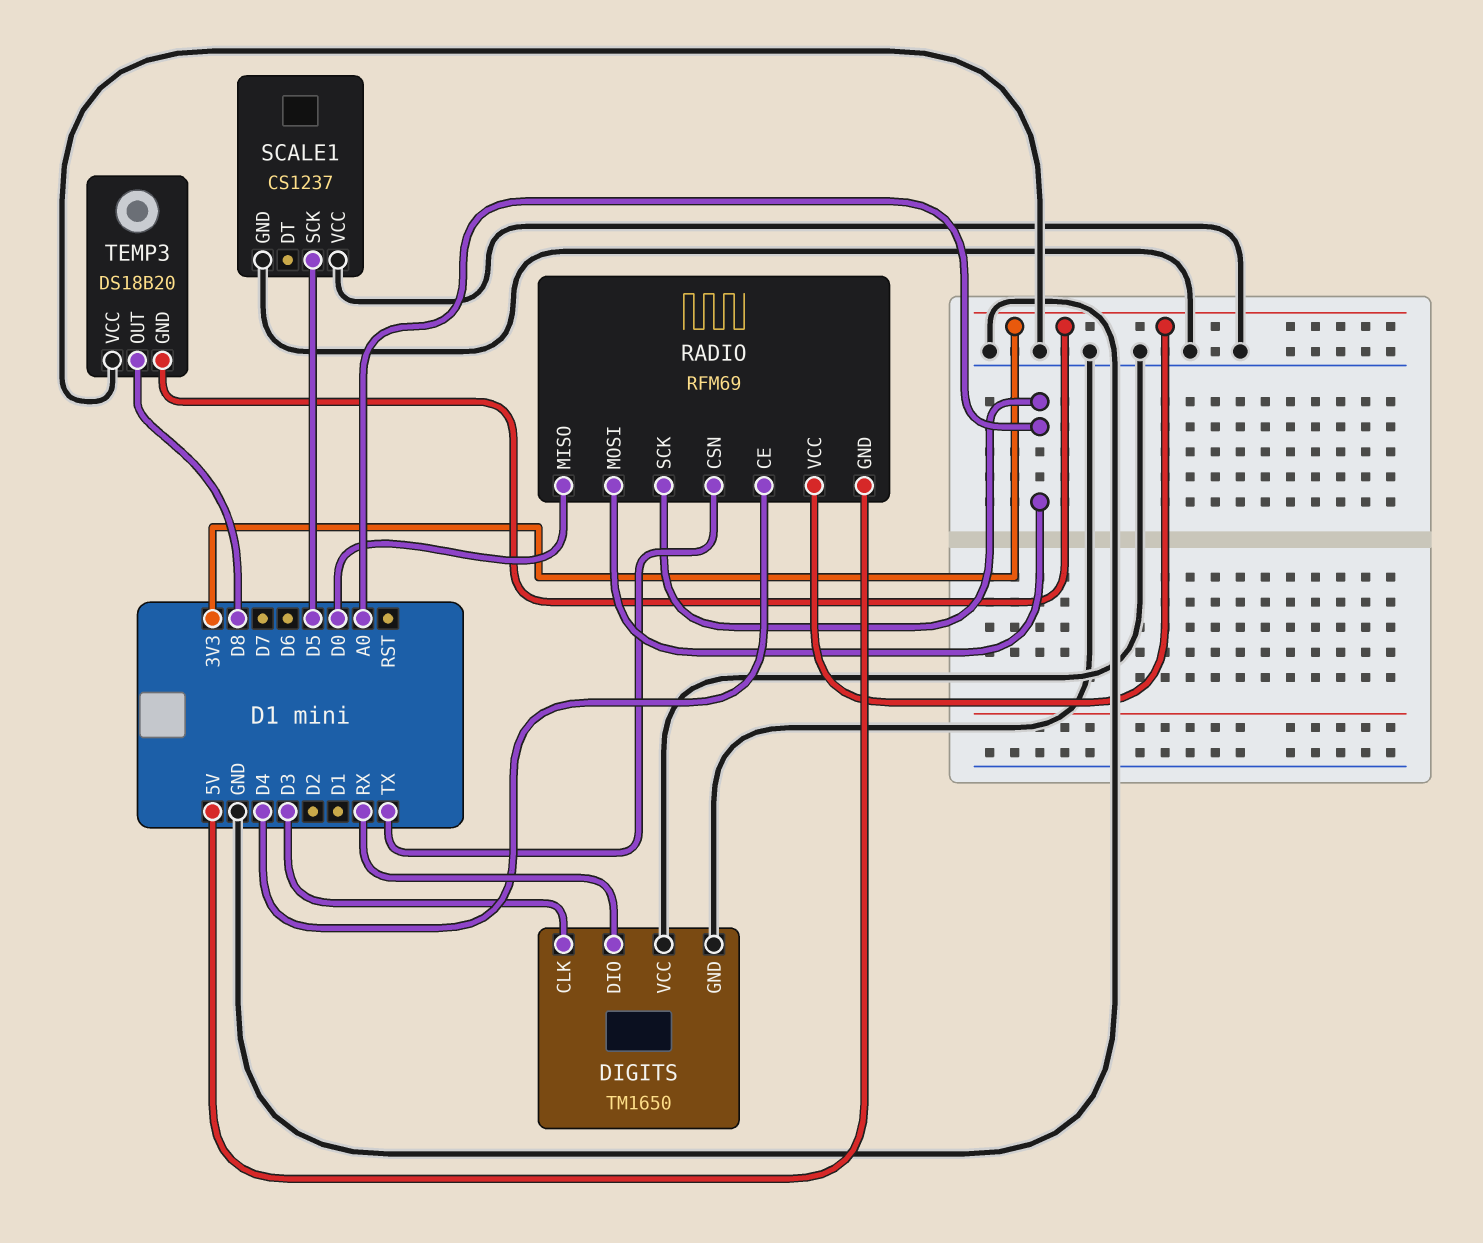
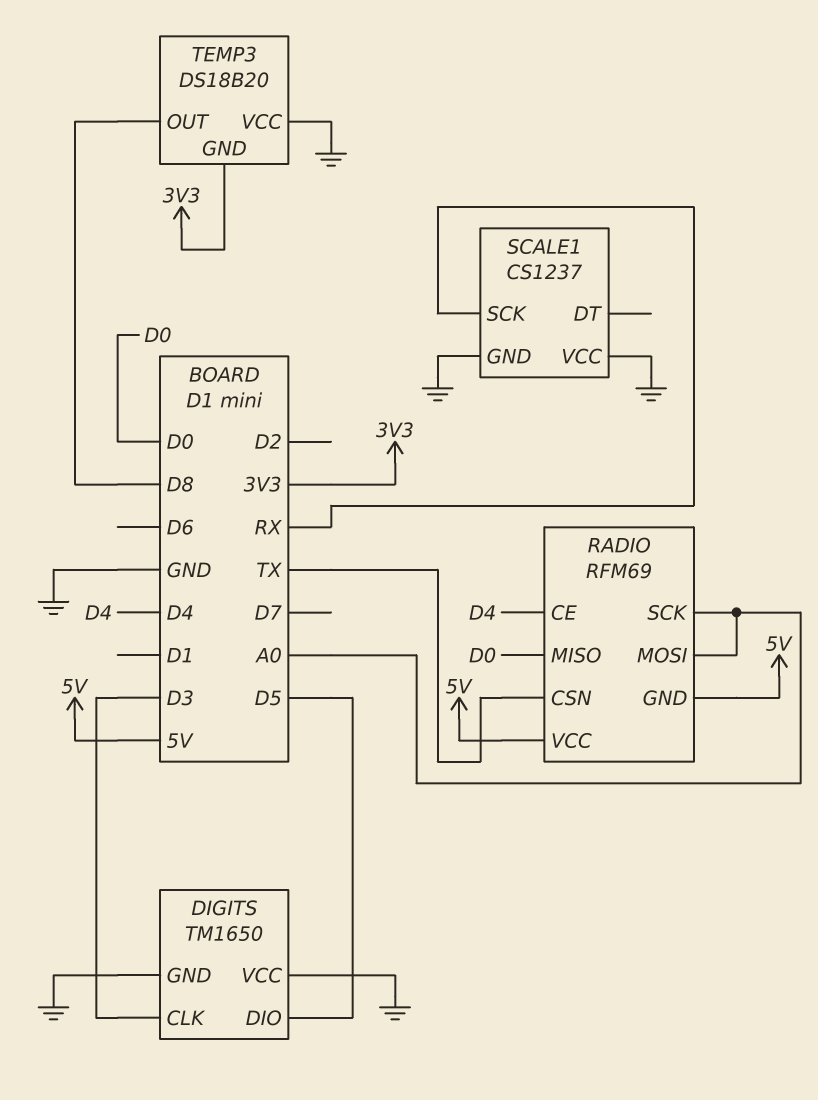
DIGITS pin DIO: RX -> D5
RADIO pin VCC: 3V3 -> 5V
SCALE1 pin SCK: D5 -> RX

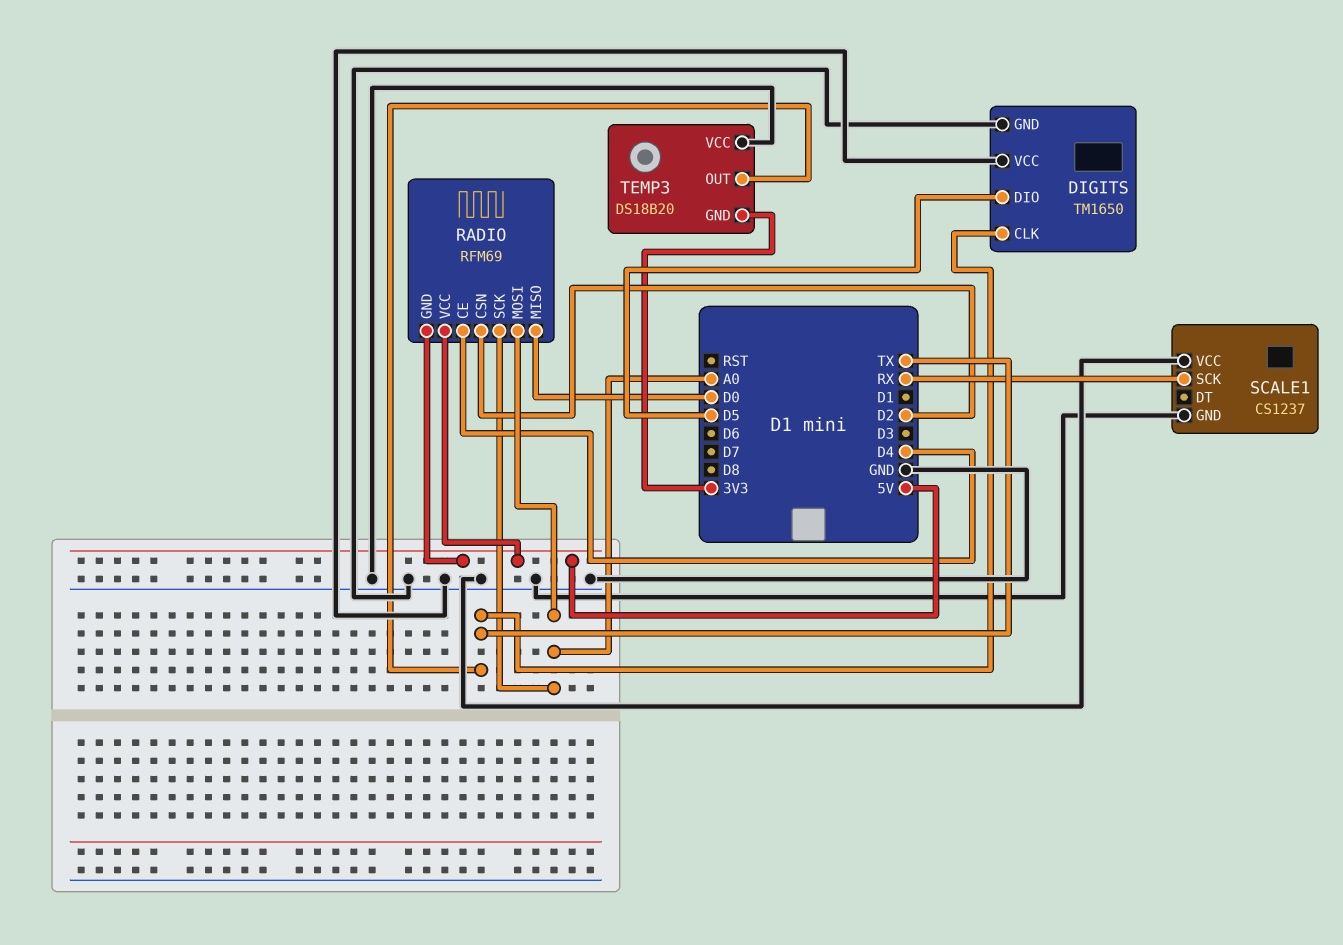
DIGITS pin CLK: D3 -> TX
RADIO pin CSN: TX -> D2
TEMP3 pin OUT: D8 -> TX

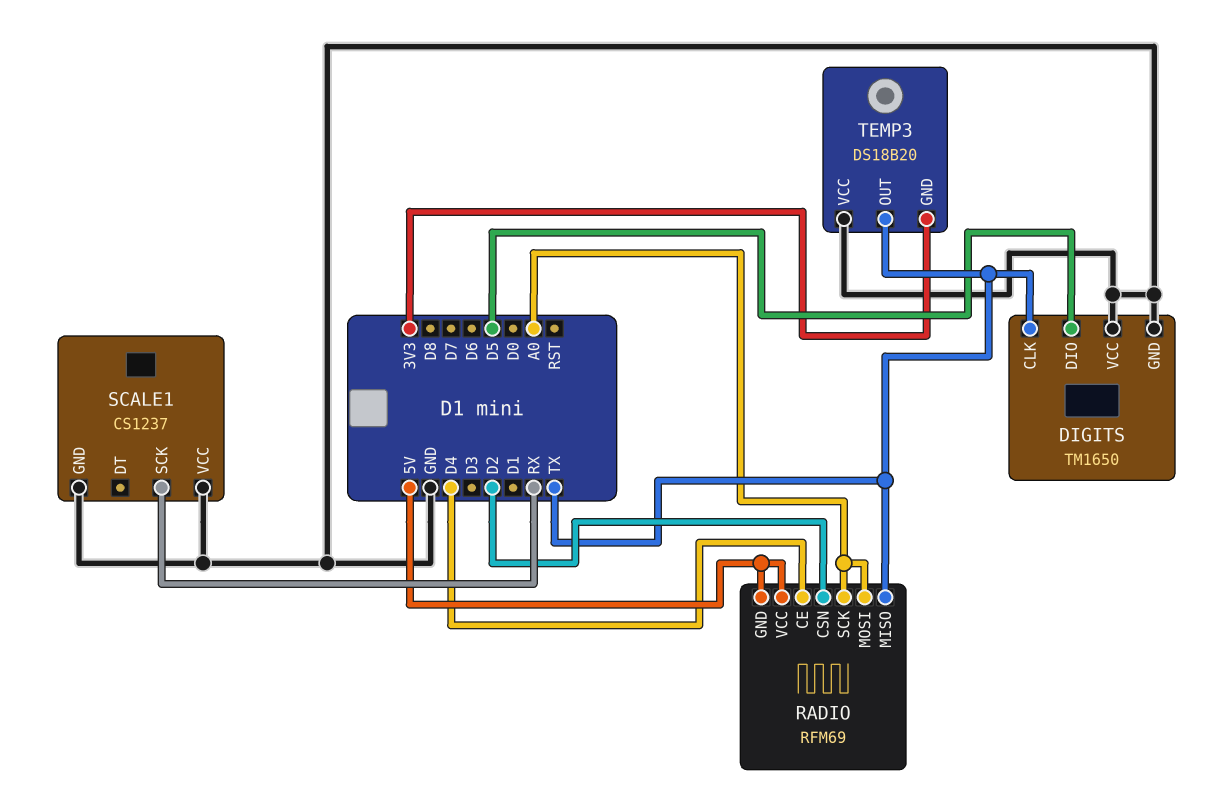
RADIO pin MISO: D0 -> TX

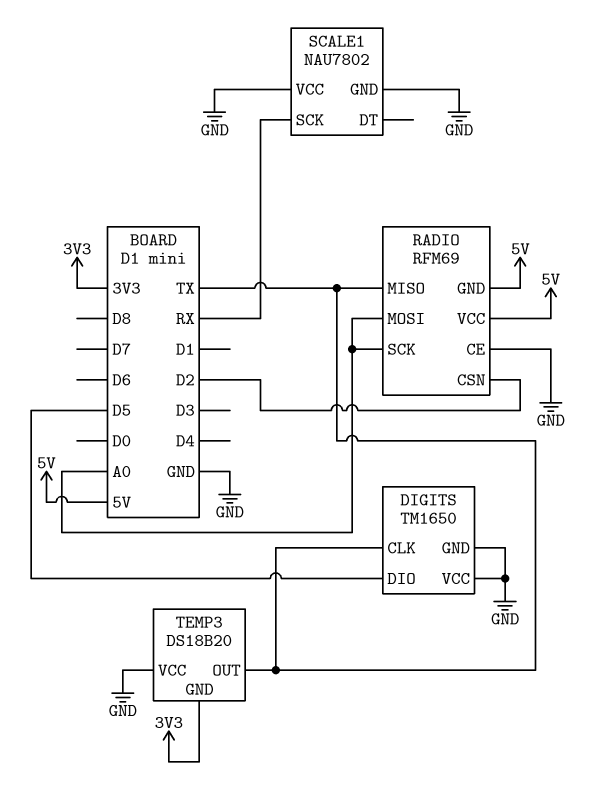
RADIO pin CE: D4 -> GND
SCALE1: CS1237 -> NAU7802

